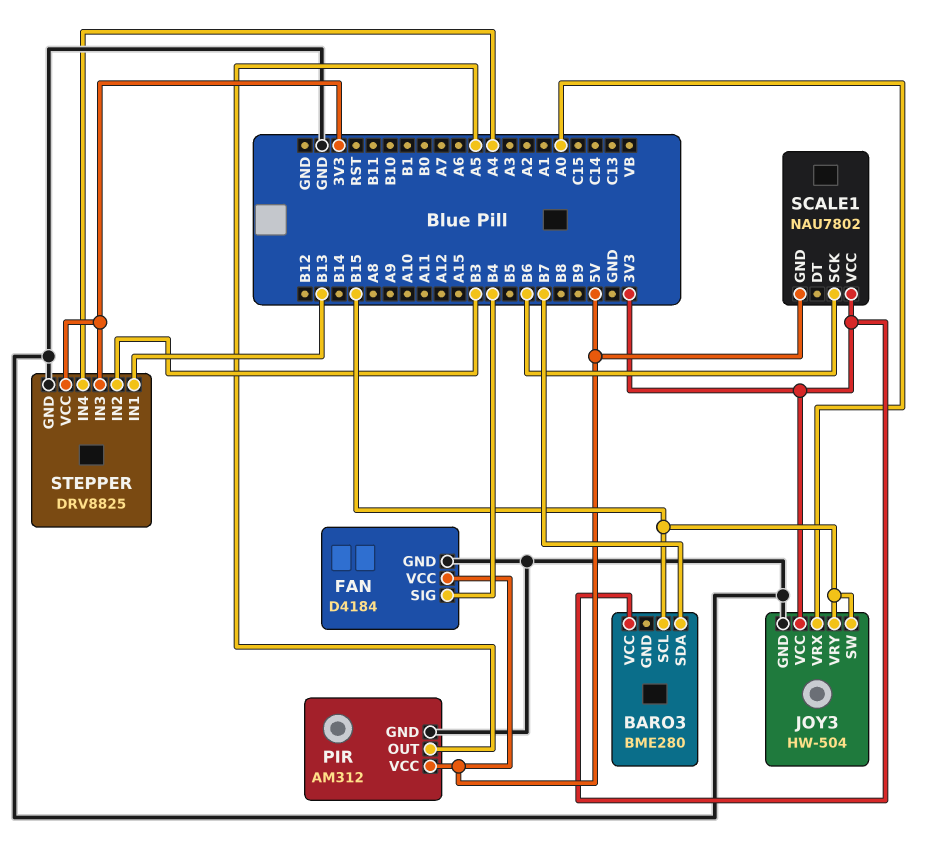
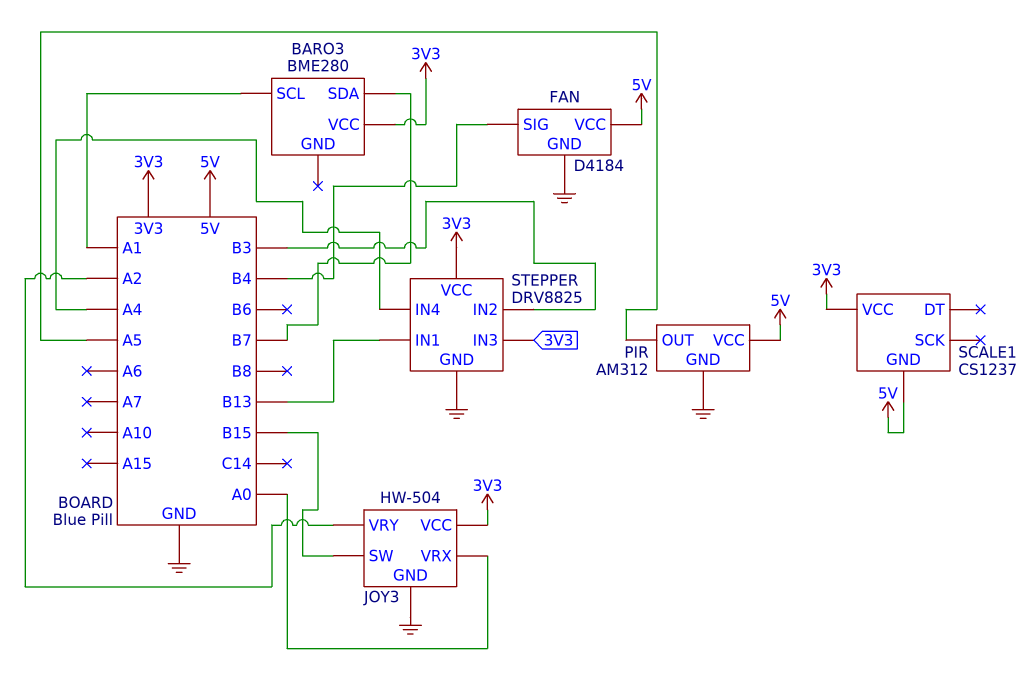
BARO3 pin SCL: B15 -> A1
JOY3 pin VRY: B15 -> A2
SCALE1: NAU7802 -> CS1237
SCALE1 pin SCK: B6 -> none

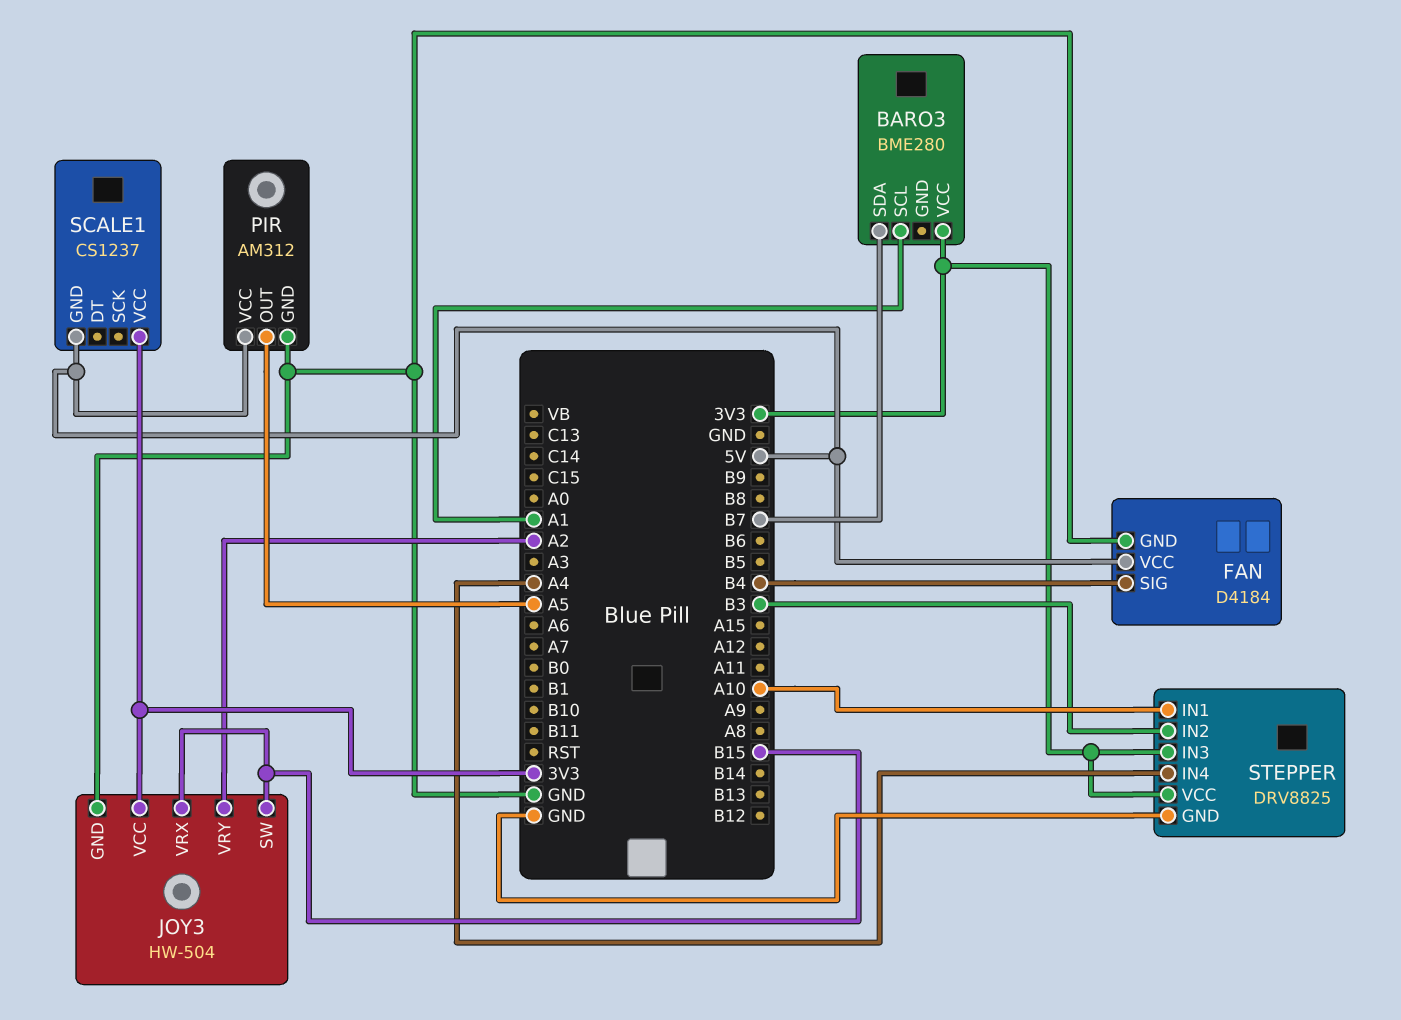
JOY3 pin VRX: A0 -> B15
STEPPER pin IN1: B13 -> A10

